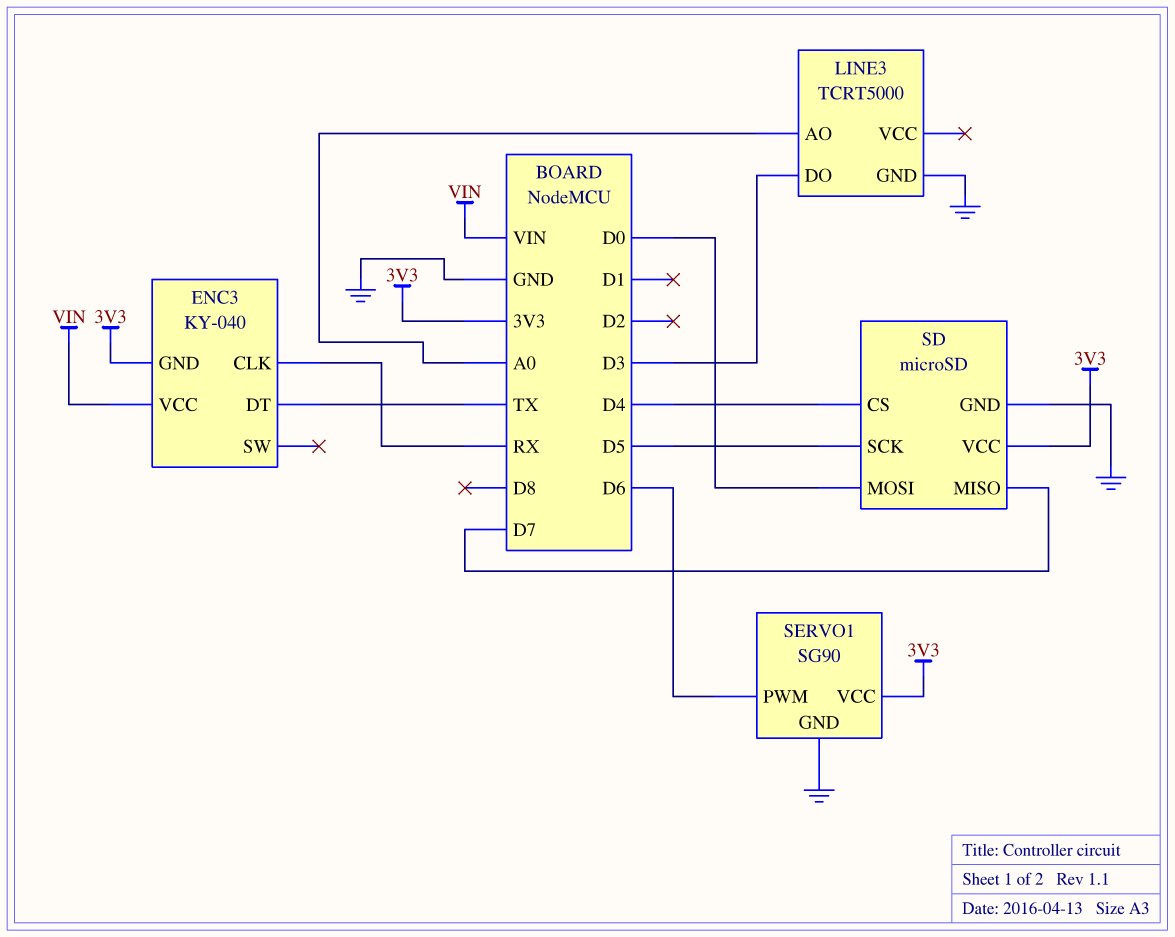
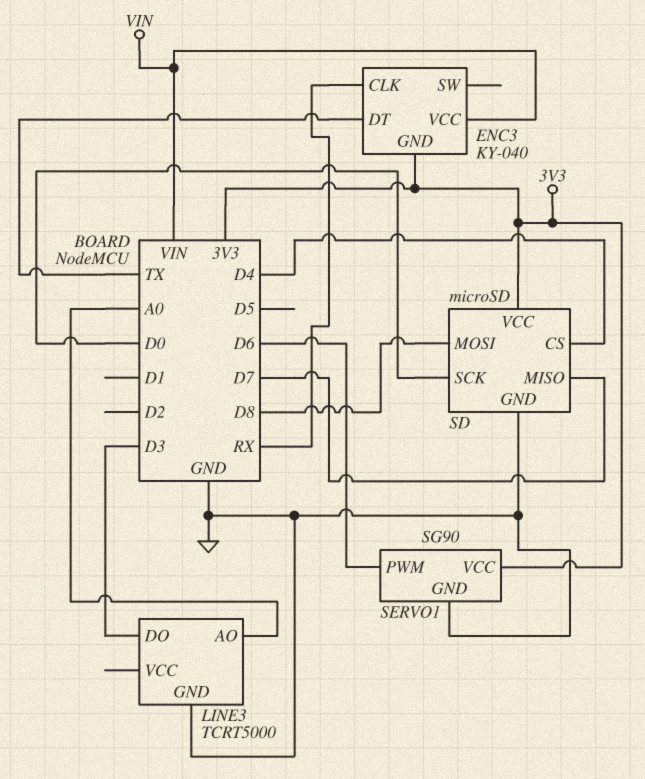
SD pin MOSI: D0 -> D8
SD pin SCK: D5 -> D0

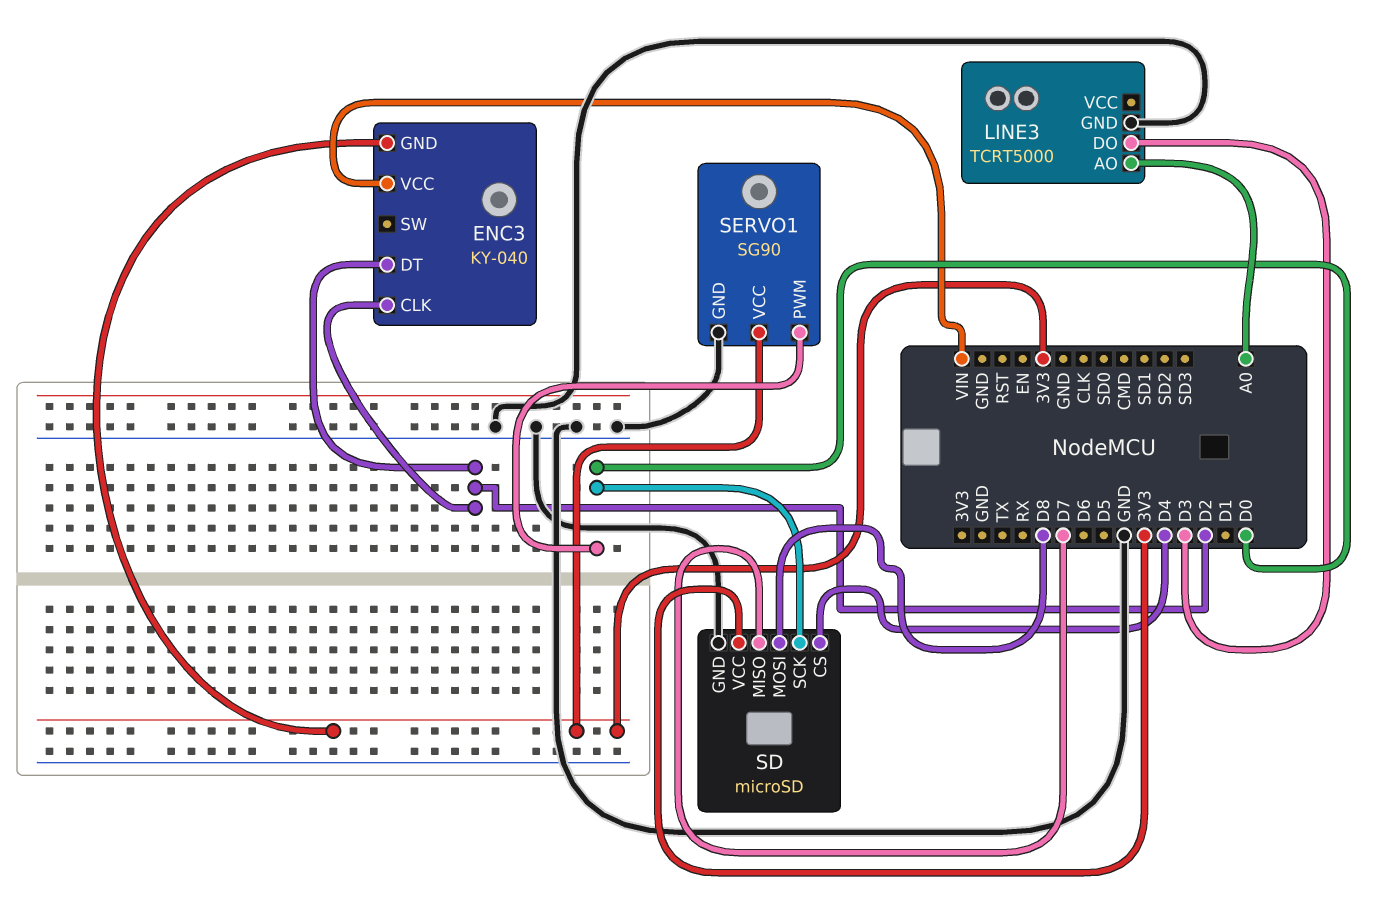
ENC3 pin CLK: RX -> D2
ENC3 pin DT: TX -> D2
SERVO1 pin PWM: D6 -> D0

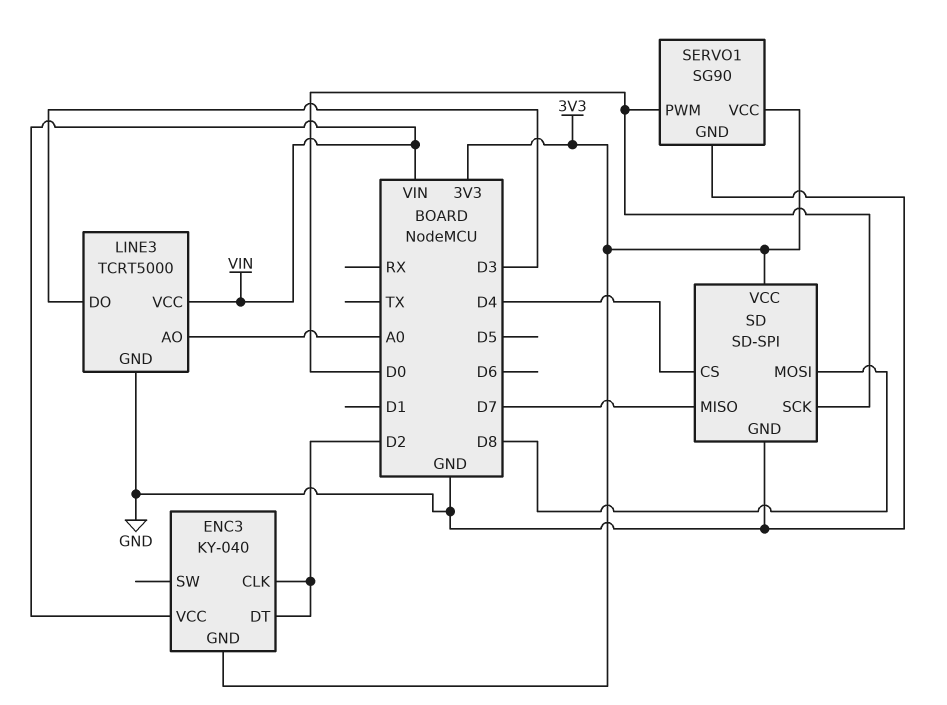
LINE3 pin VCC: none -> VIN
SD: microSD -> SD-SPI

